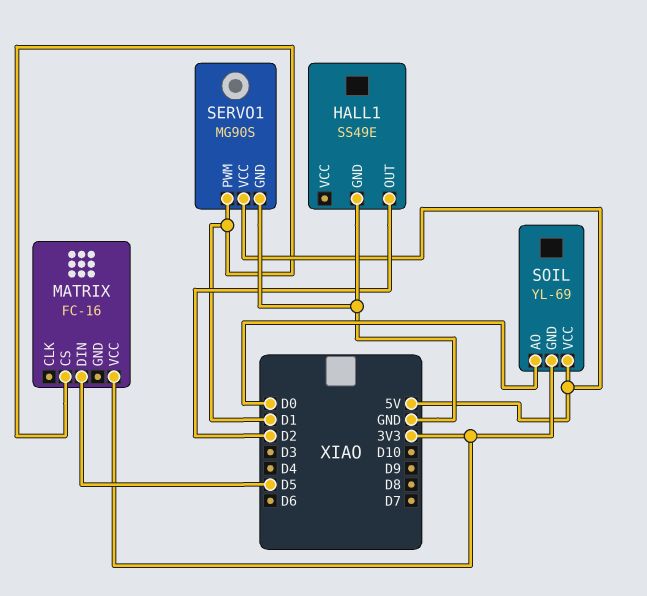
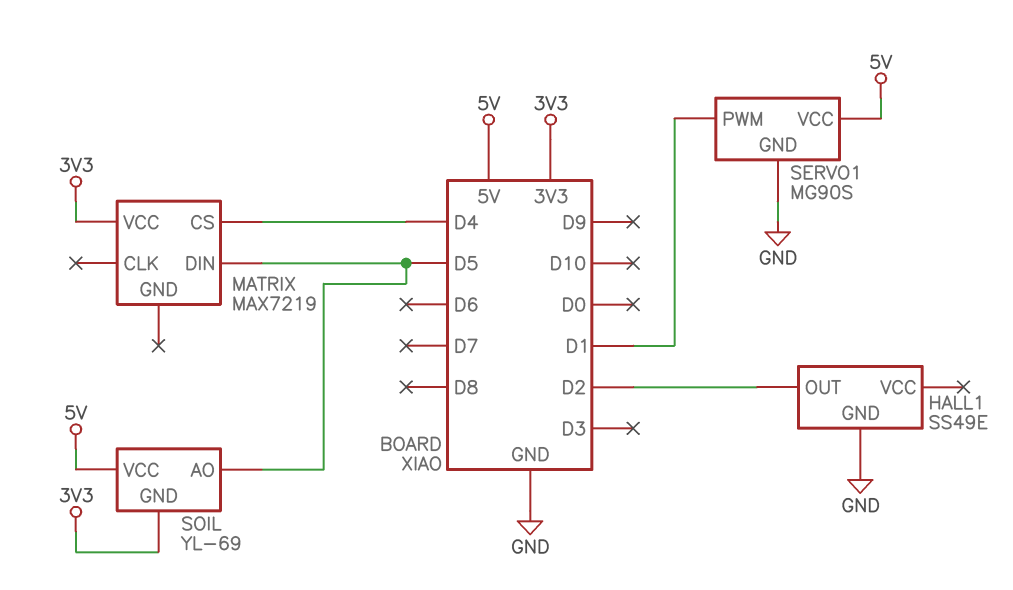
MATRIX: FC-16 -> MAX7219
MATRIX pin CS: D1 -> D4
SOIL pin AO: D0 -> D5

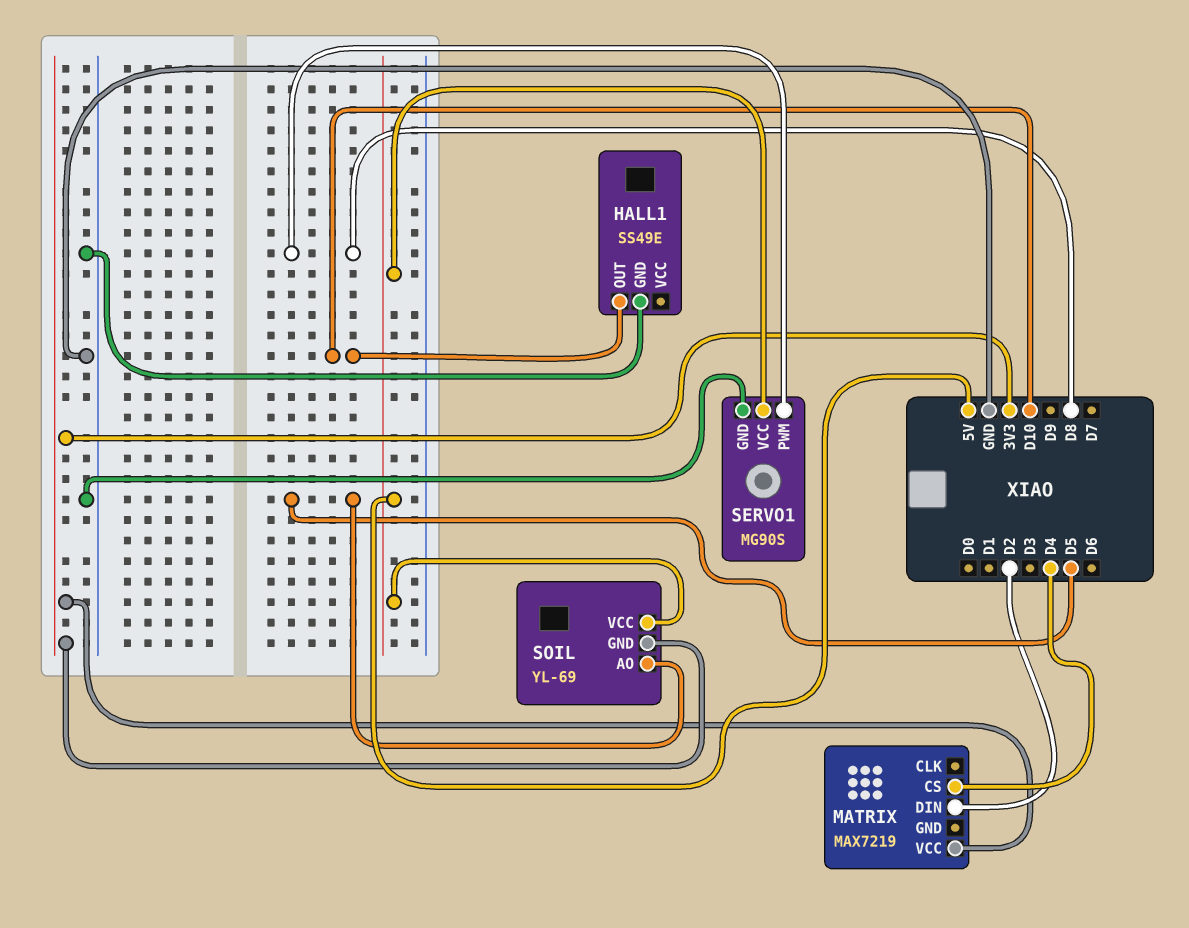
HALL1 pin OUT: D2 -> D10
MATRIX pin DIN: D5 -> D2
SERVO1 pin PWM: D1 -> D8

